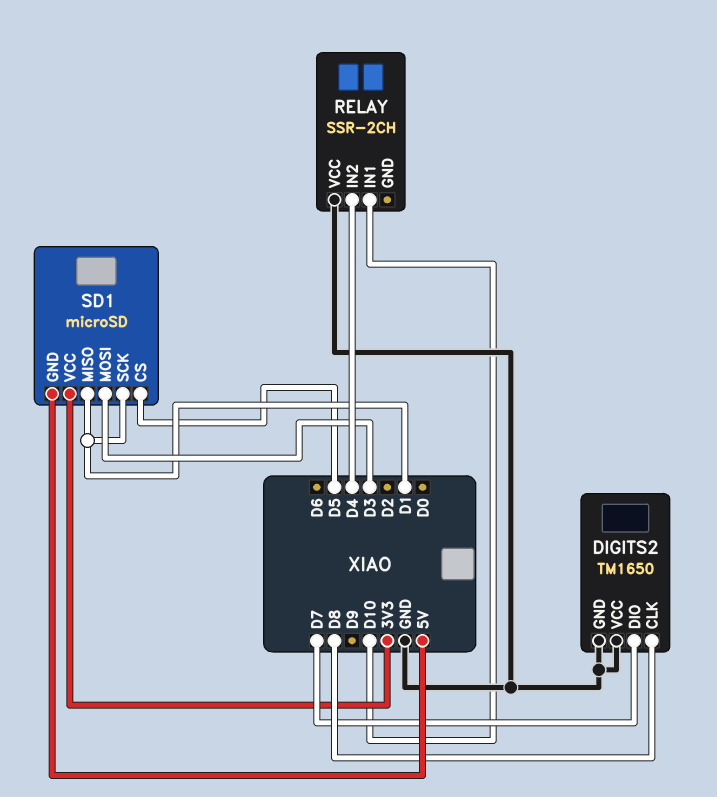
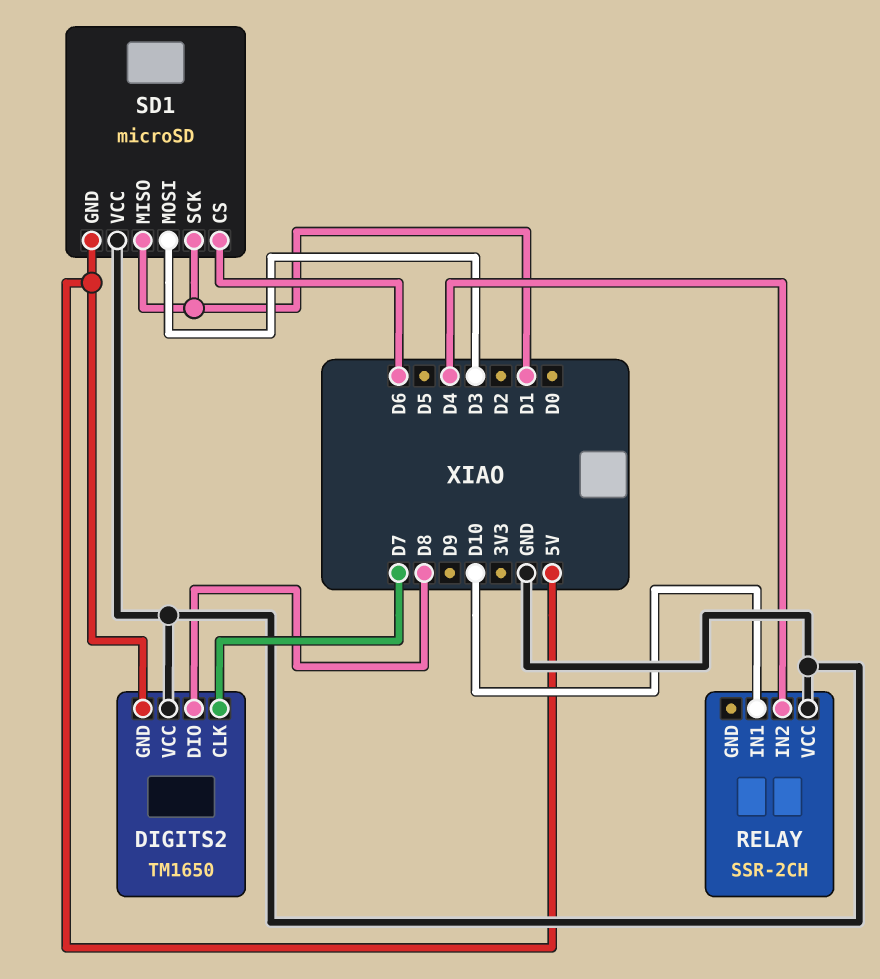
DIGITS2 pin CLK: D8 -> D7
DIGITS2 pin DIO: D7 -> D8
DIGITS2 pin GND: GND -> 5V
SD1 pin CS: D5 -> D6
SD1 pin VCC: 3V3 -> GND

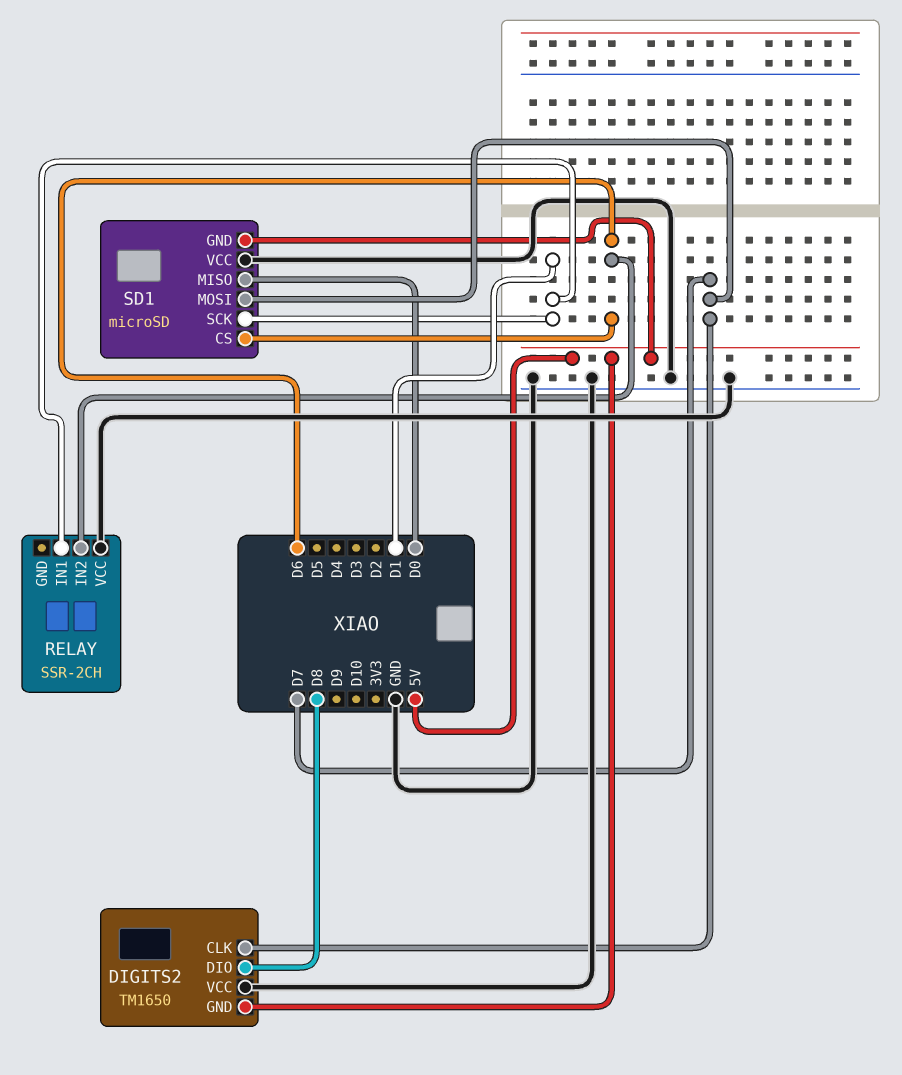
RELAY pin IN1: D10 -> D1
RELAY pin IN2: D4 -> D6
SD1 pin MISO: D1 -> D0
SD1 pin MOSI: D3 -> D7

